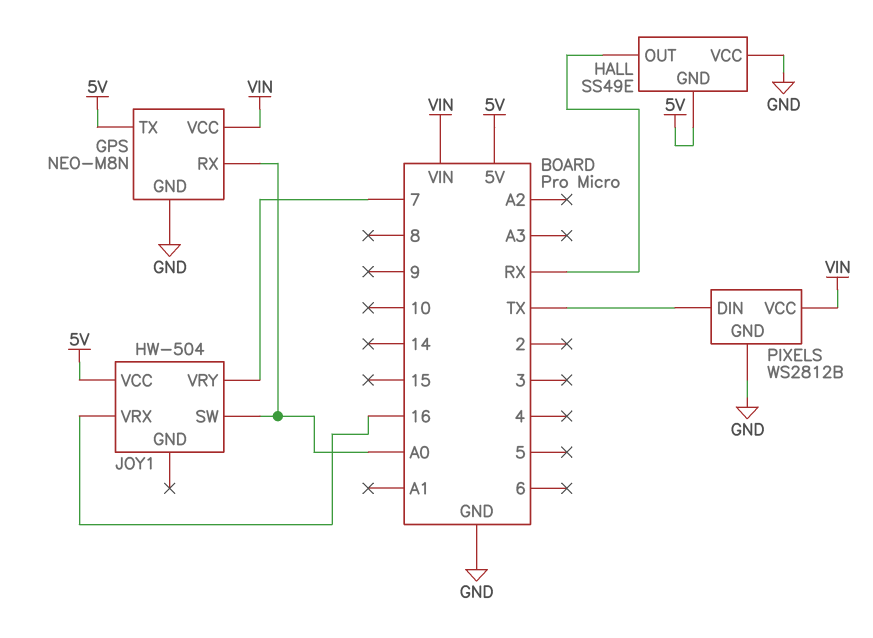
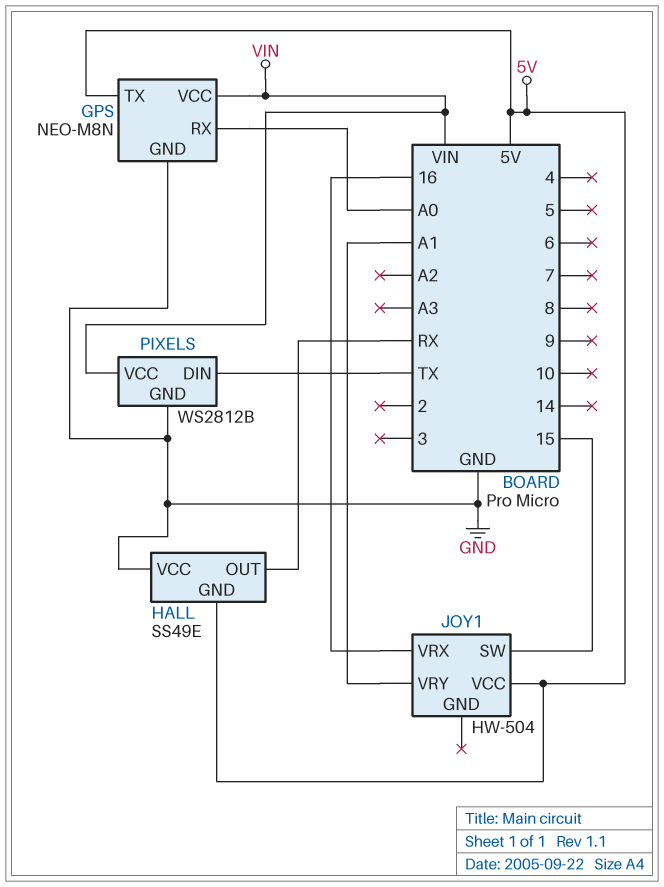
JOY1 pin SW: A0 -> 15
JOY1 pin VRY: 7 -> A1

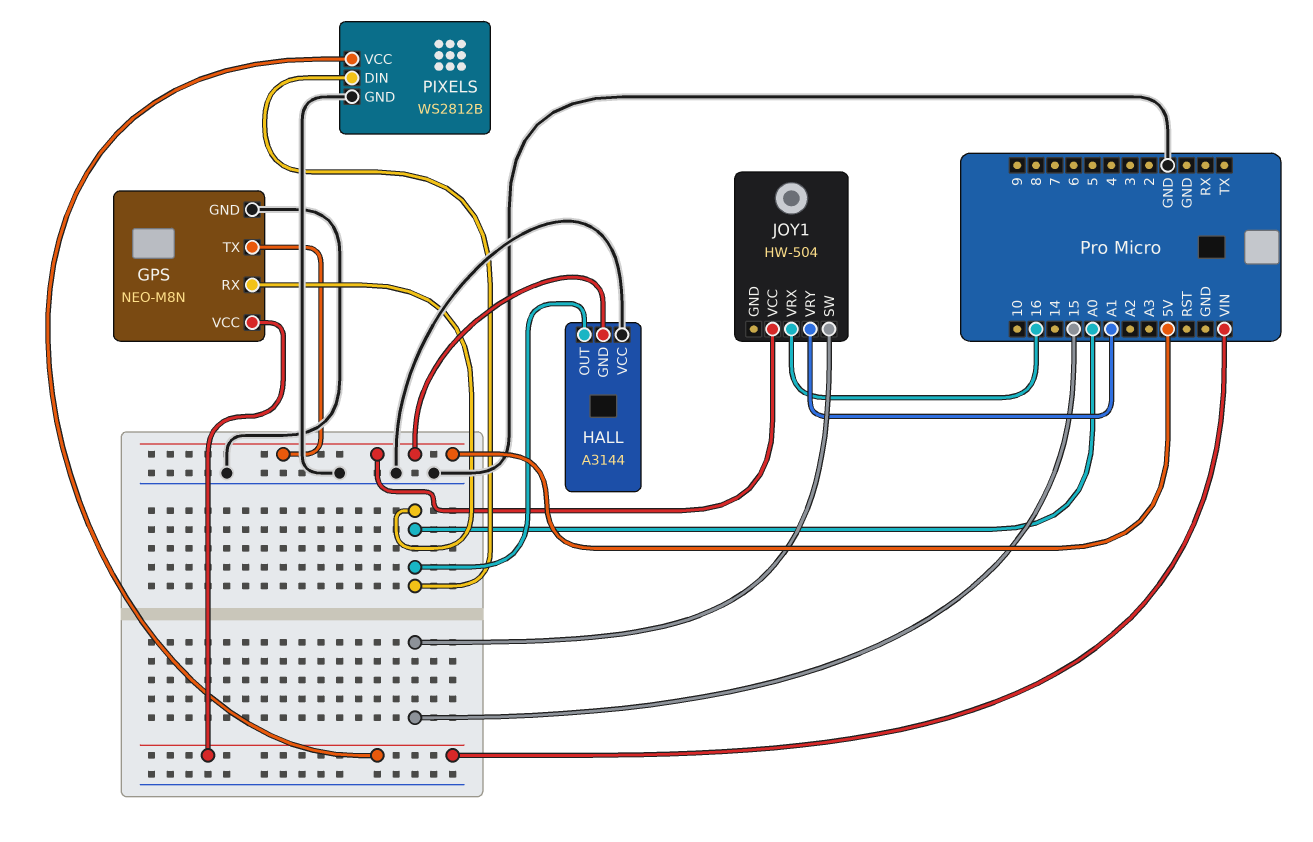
HALL: SS49E -> A3144
HALL pin OUT: RX -> A0
PIXELS pin DIN: TX -> A0

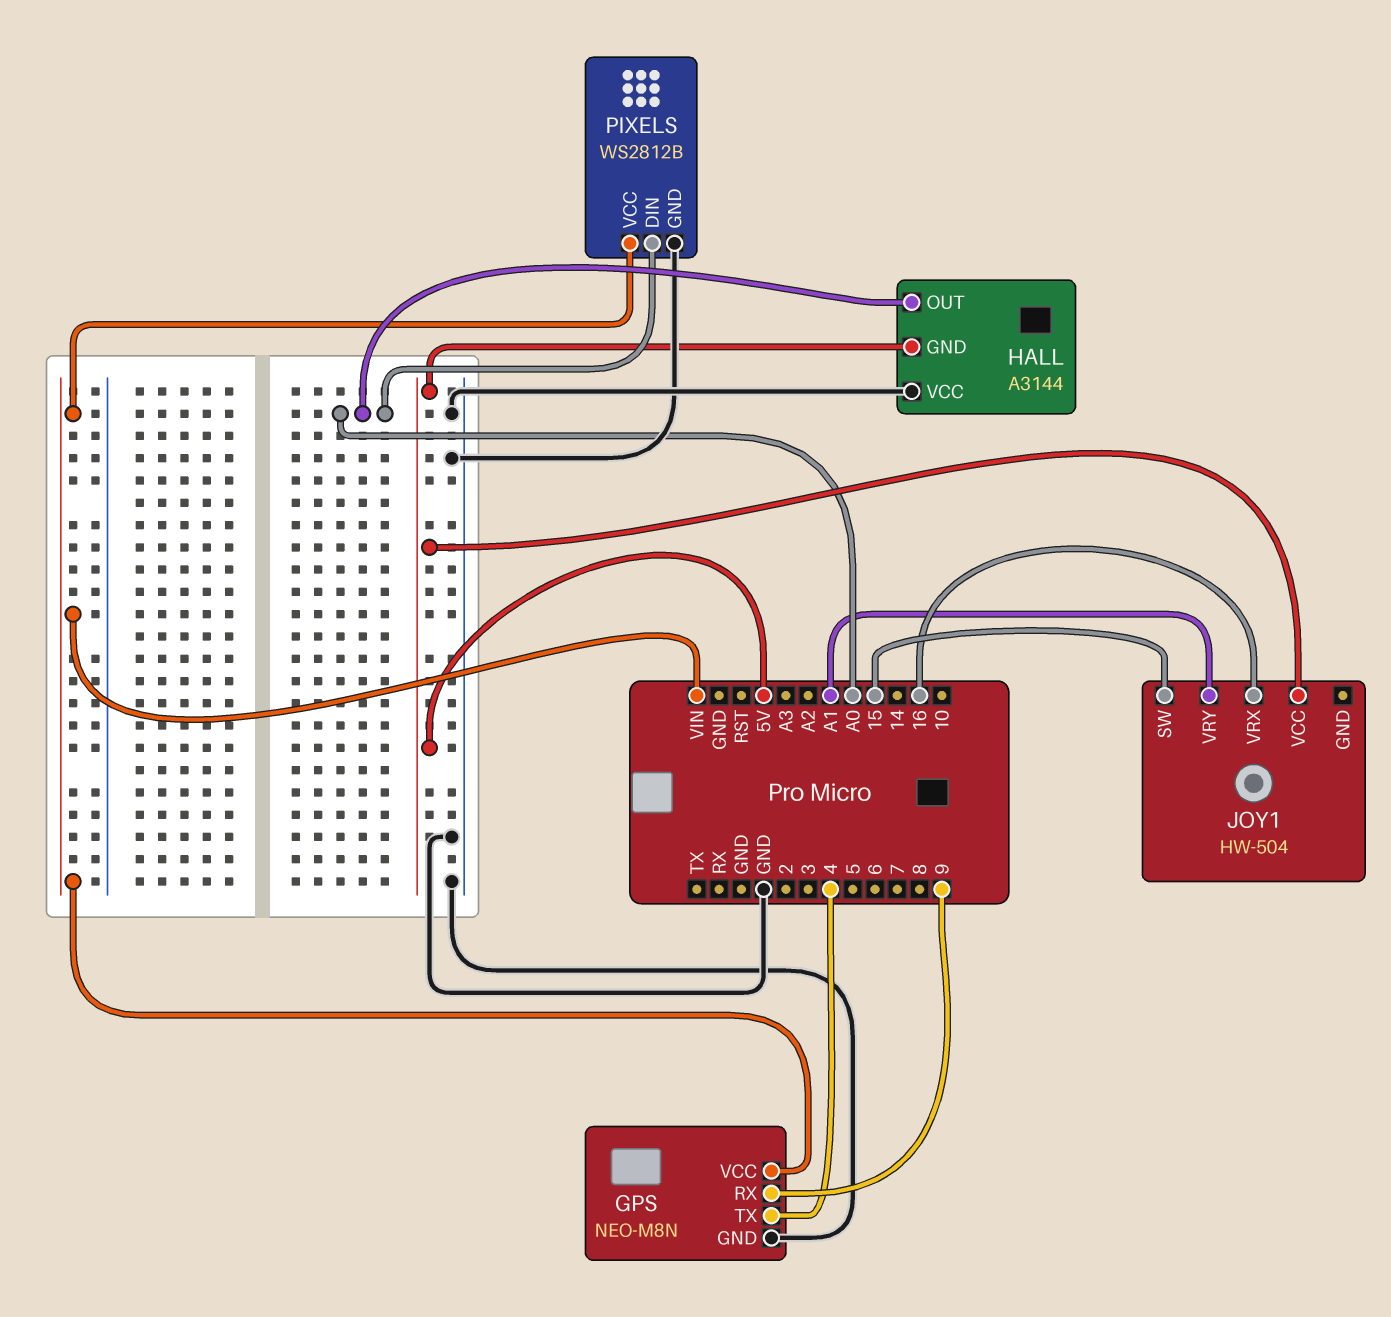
GPS pin RX: A0 -> 9
GPS pin TX: 5V -> 4

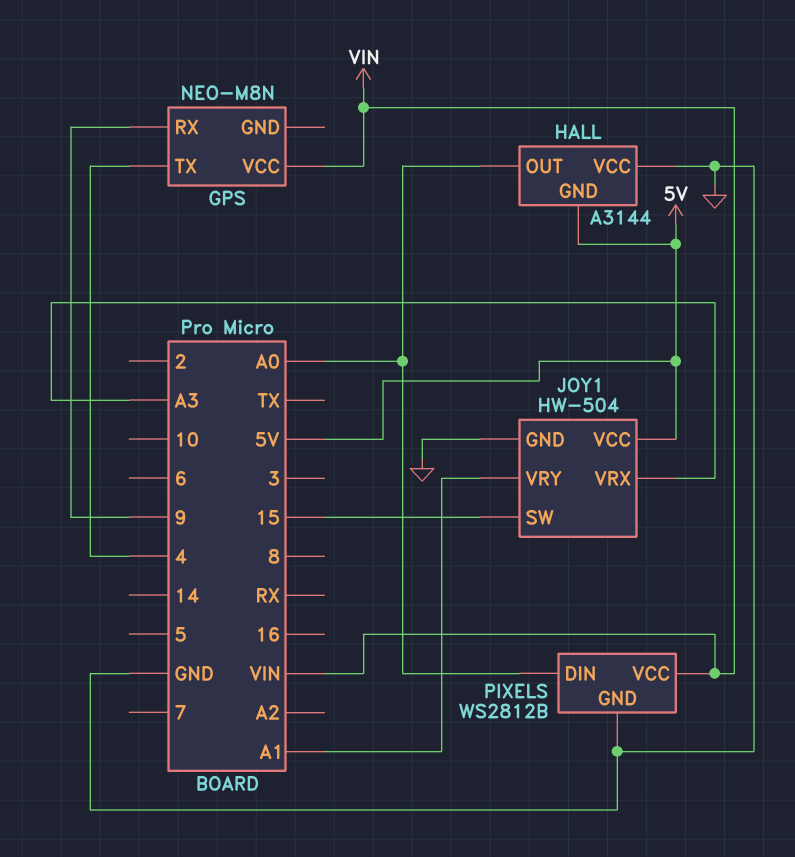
GPS pin GND: GND -> none
JOY1 pin GND: none -> GND
JOY1 pin VRX: 16 -> A3

